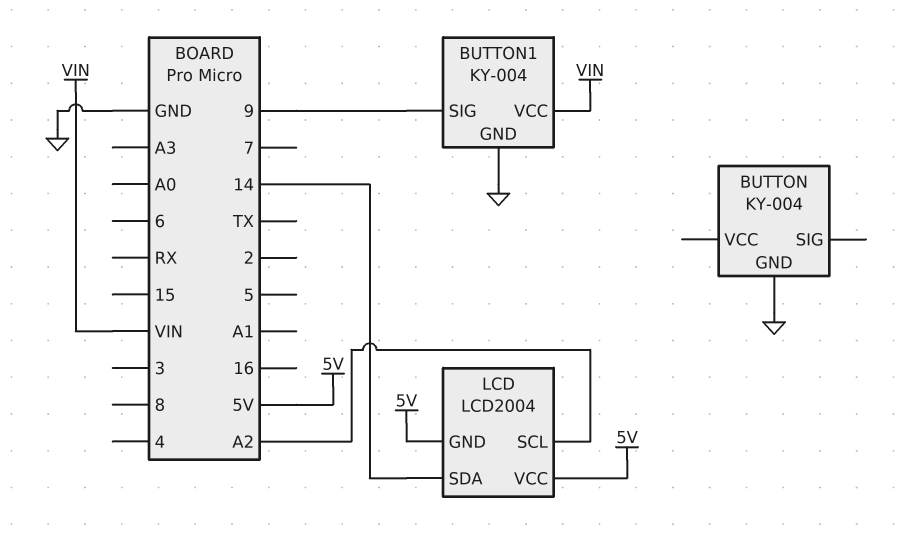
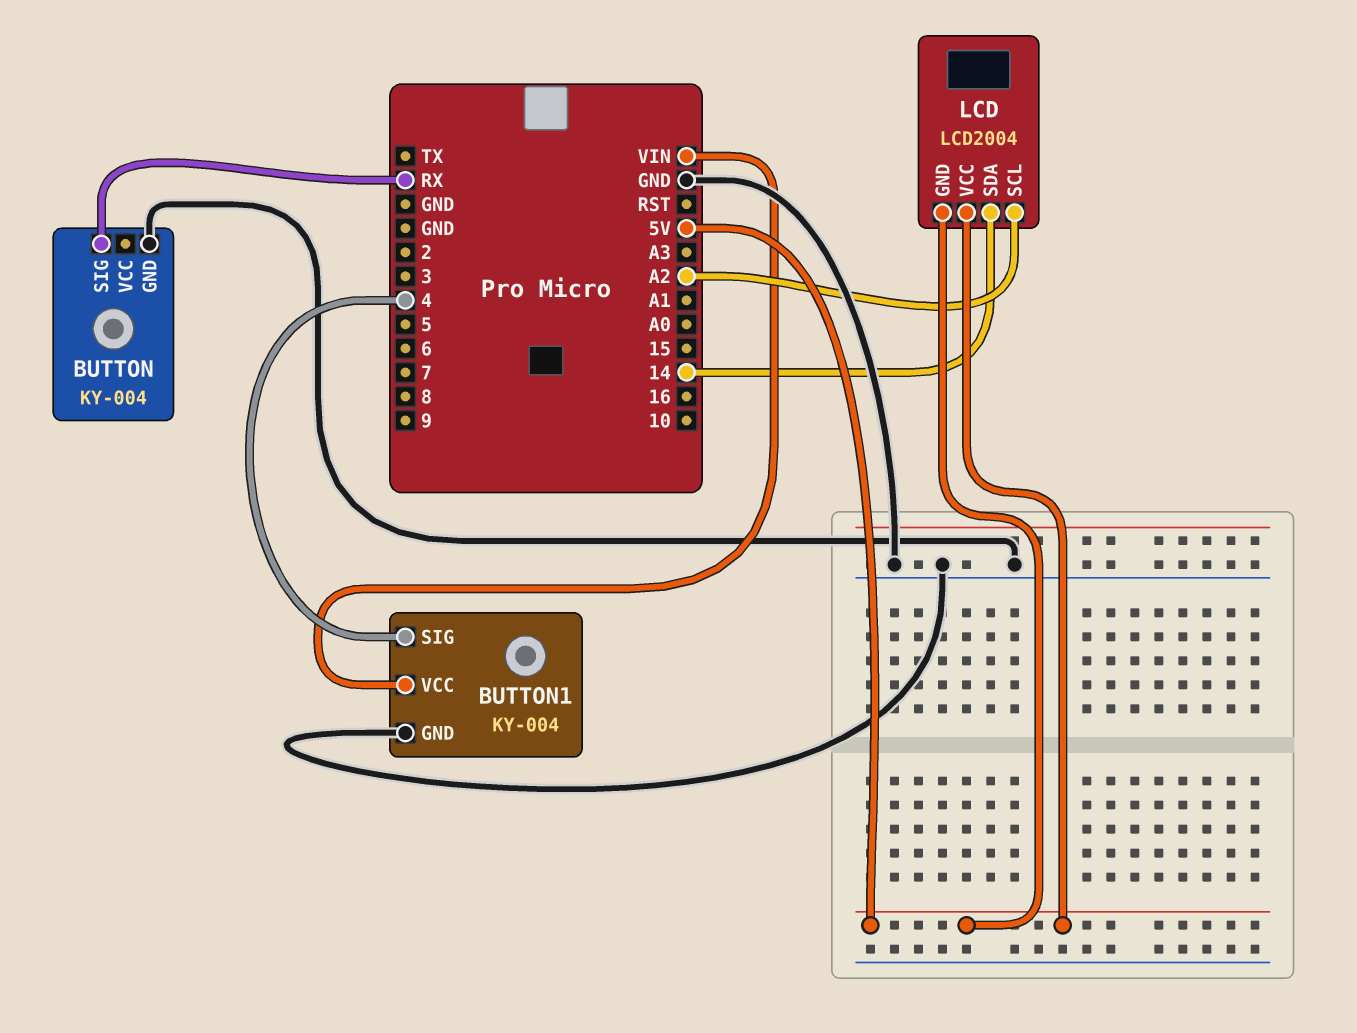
BUTTON pin SIG: none -> RX
BUTTON1 pin SIG: 9 -> 4

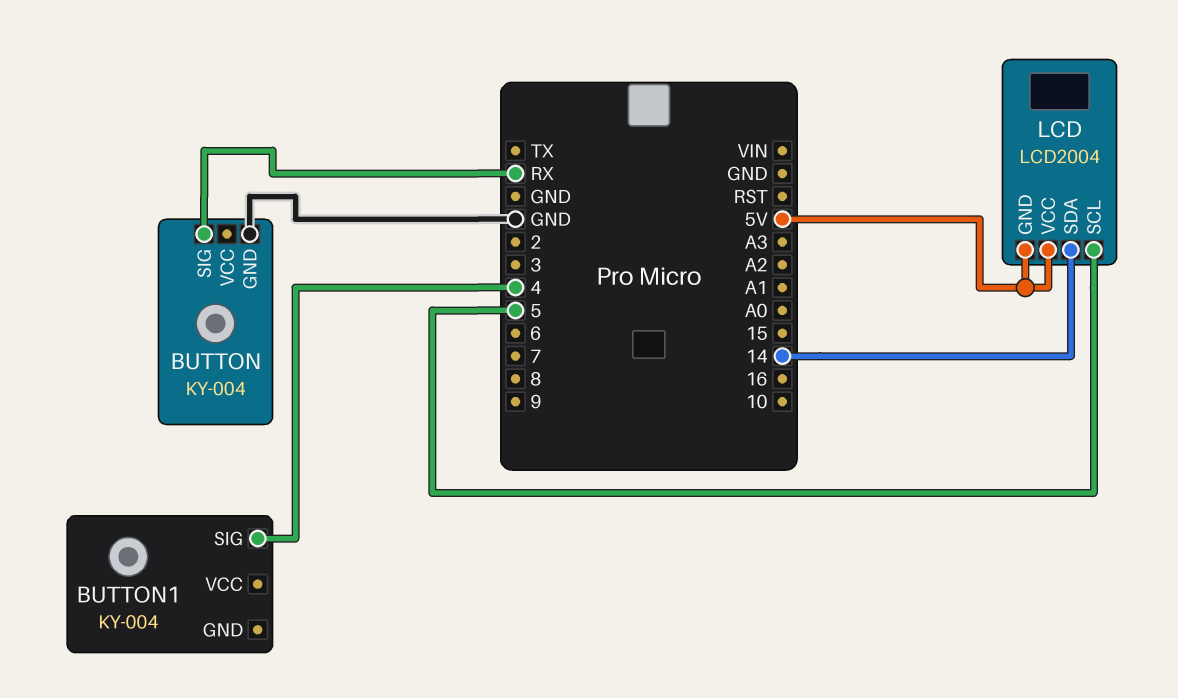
BUTTON1 pin GND: GND -> none
BUTTON1 pin VCC: VIN -> none
LCD pin SCL: A2 -> 5

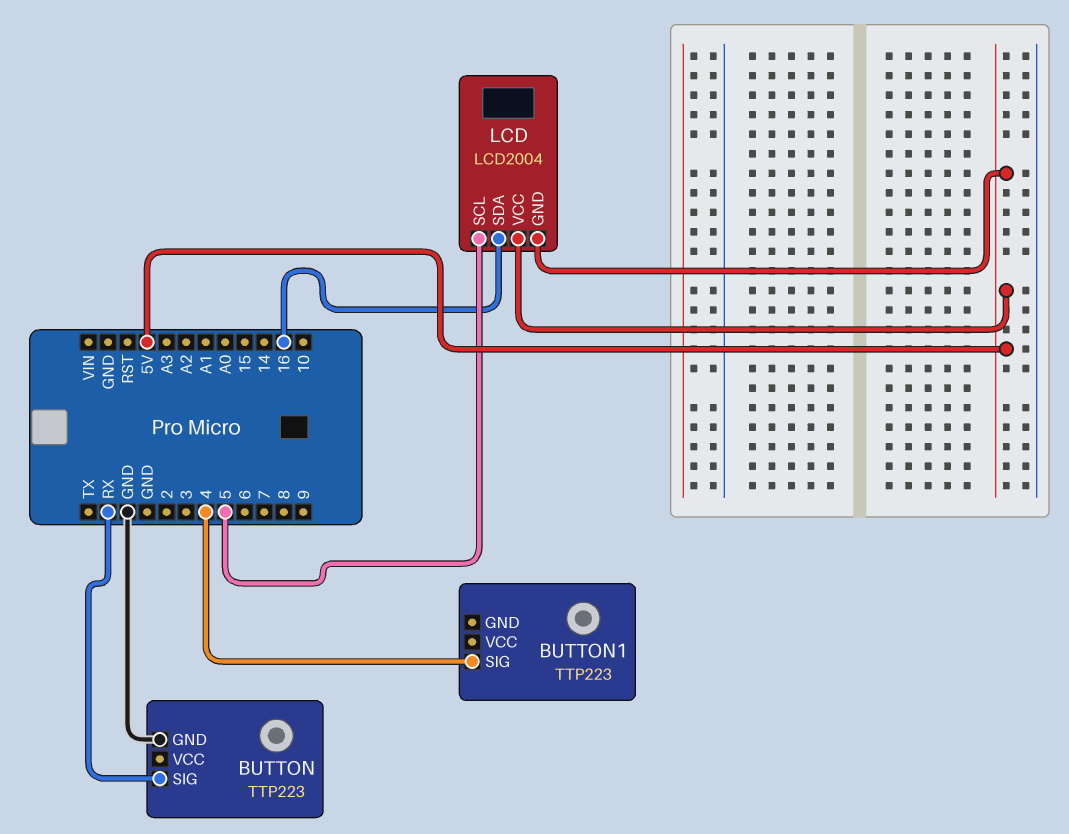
BUTTON: KY-004 -> TTP223
BUTTON1: KY-004 -> TTP223
LCD pin SDA: 14 -> 16

